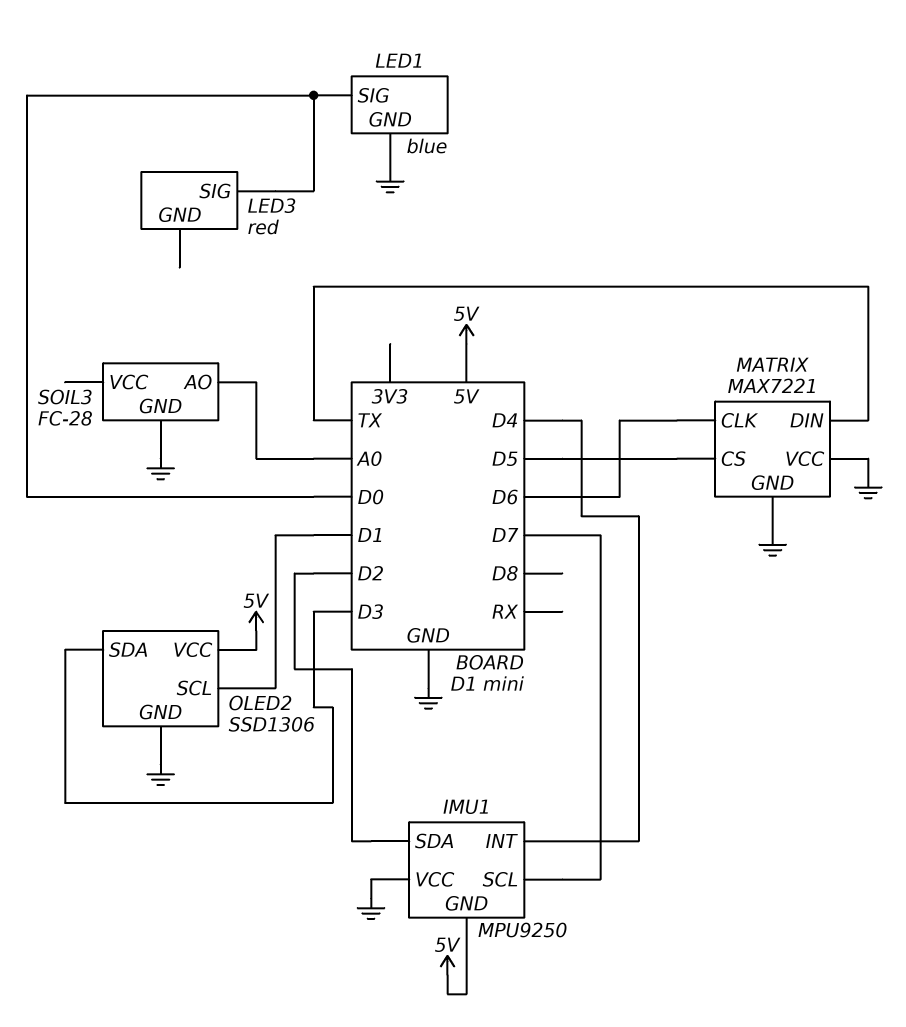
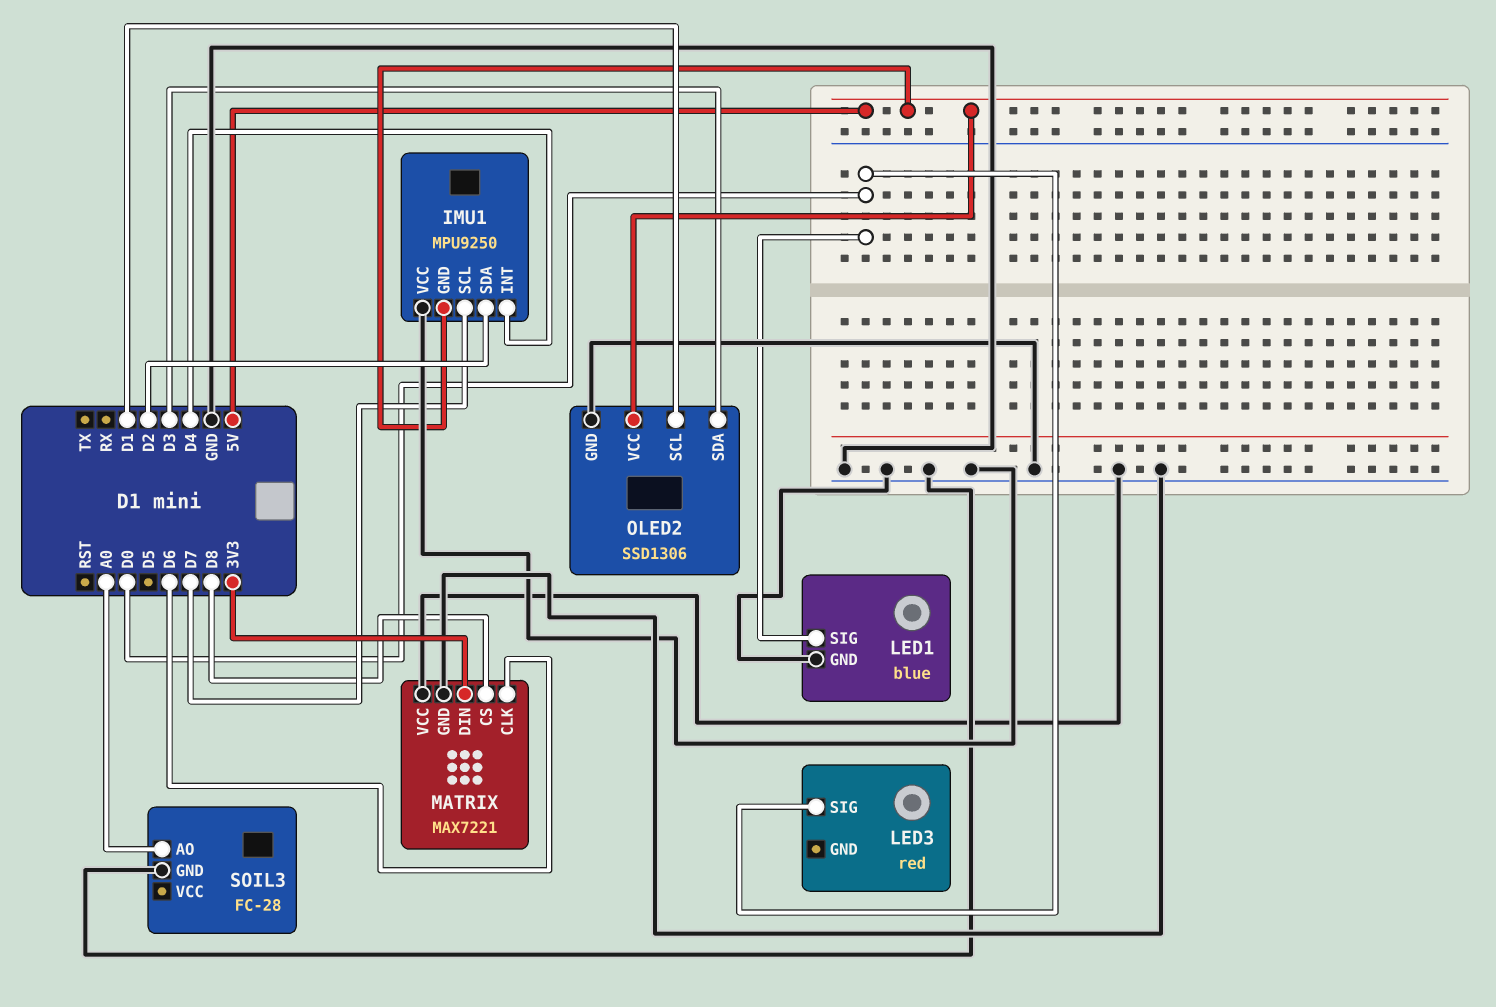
MATRIX pin CS: D5 -> D8
MATRIX pin DIN: TX -> 3V3

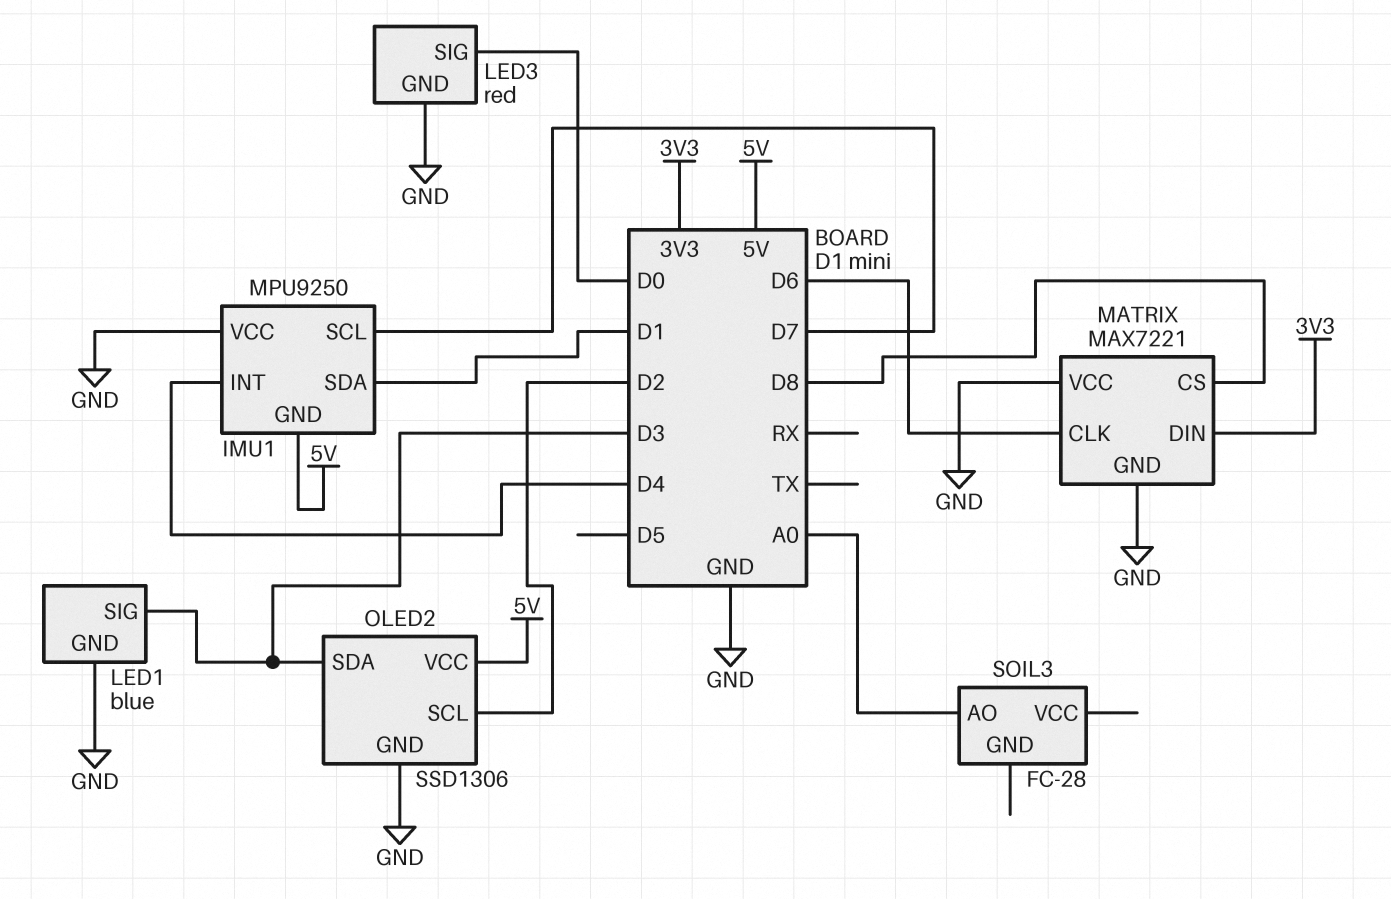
IMU1 pin SDA: D2 -> D1
LED1 pin SIG: D0 -> D3
LED3 pin GND: none -> GND
OLED2 pin SCL: D1 -> D2
SOIL3 pin GND: GND -> none

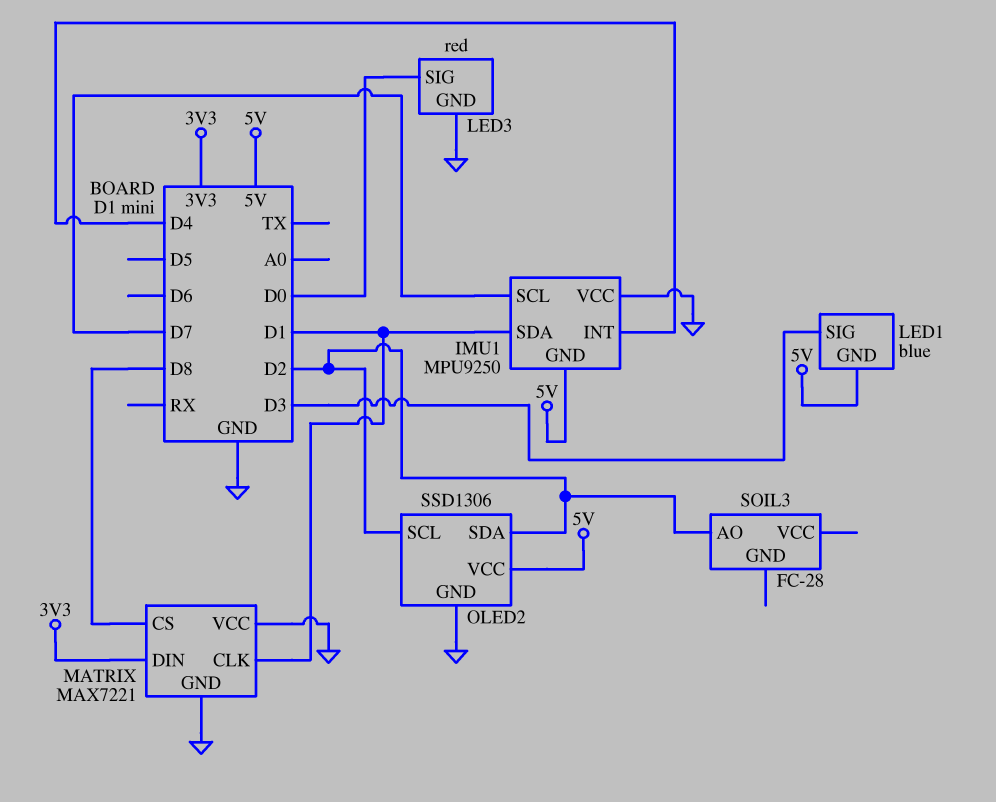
LED1 pin GND: GND -> 5V
MATRIX pin CLK: D6 -> D1
OLED2 pin SDA: D3 -> D2
SOIL3 pin AO: A0 -> D2

